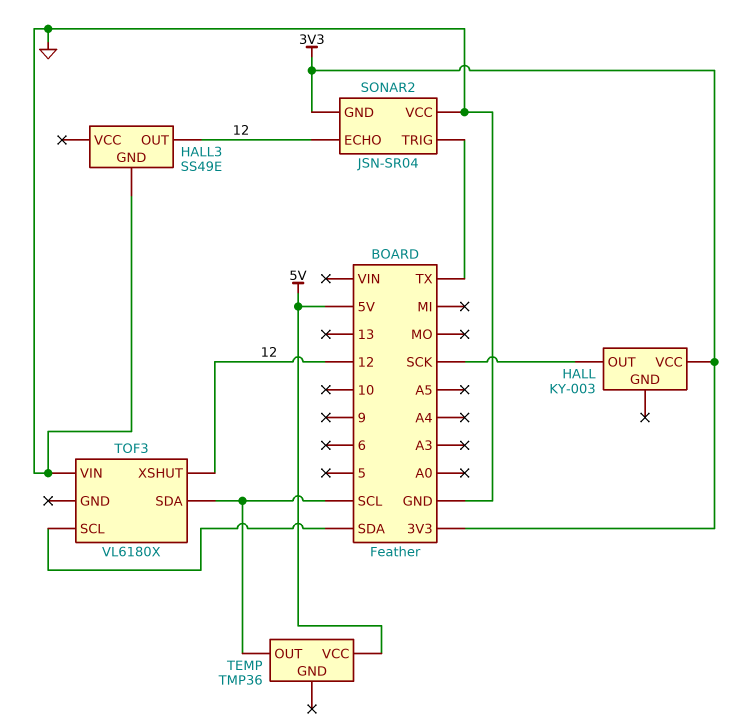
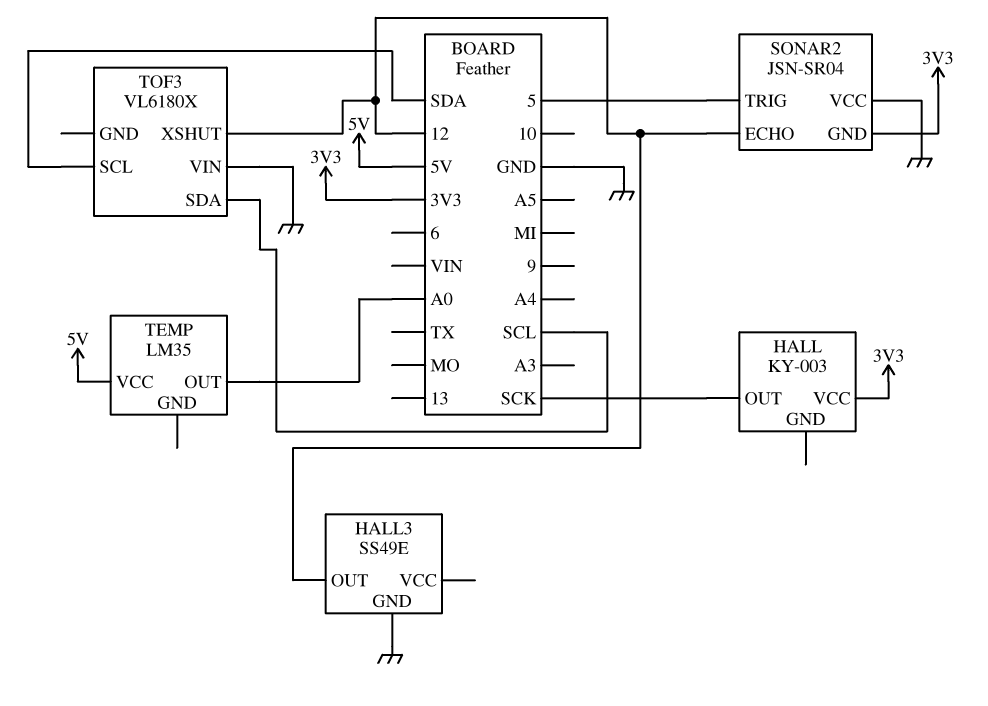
SONAR2 pin TRIG: TX -> 5
TEMP: TMP36 -> LM35
TEMP pin OUT: SCL -> A0

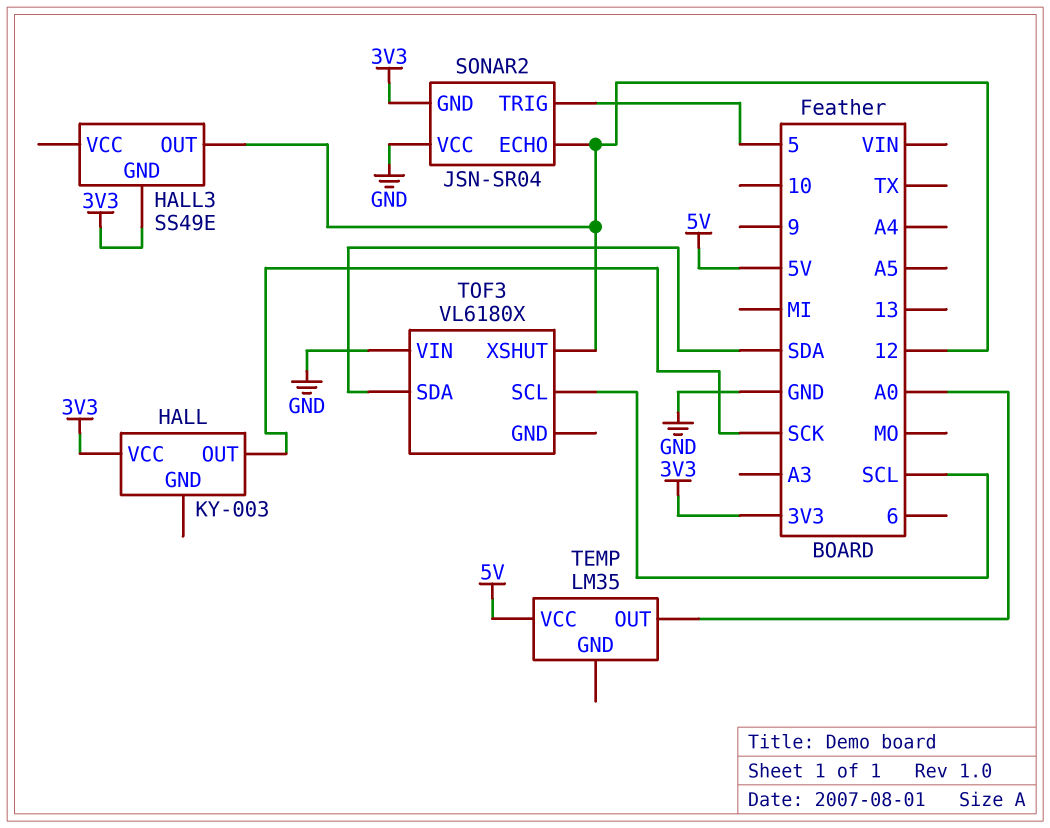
HALL3 pin GND: GND -> 3V3
TOF3 pin SCL: SDA -> SCL
TOF3 pin SDA: SCL -> SDA

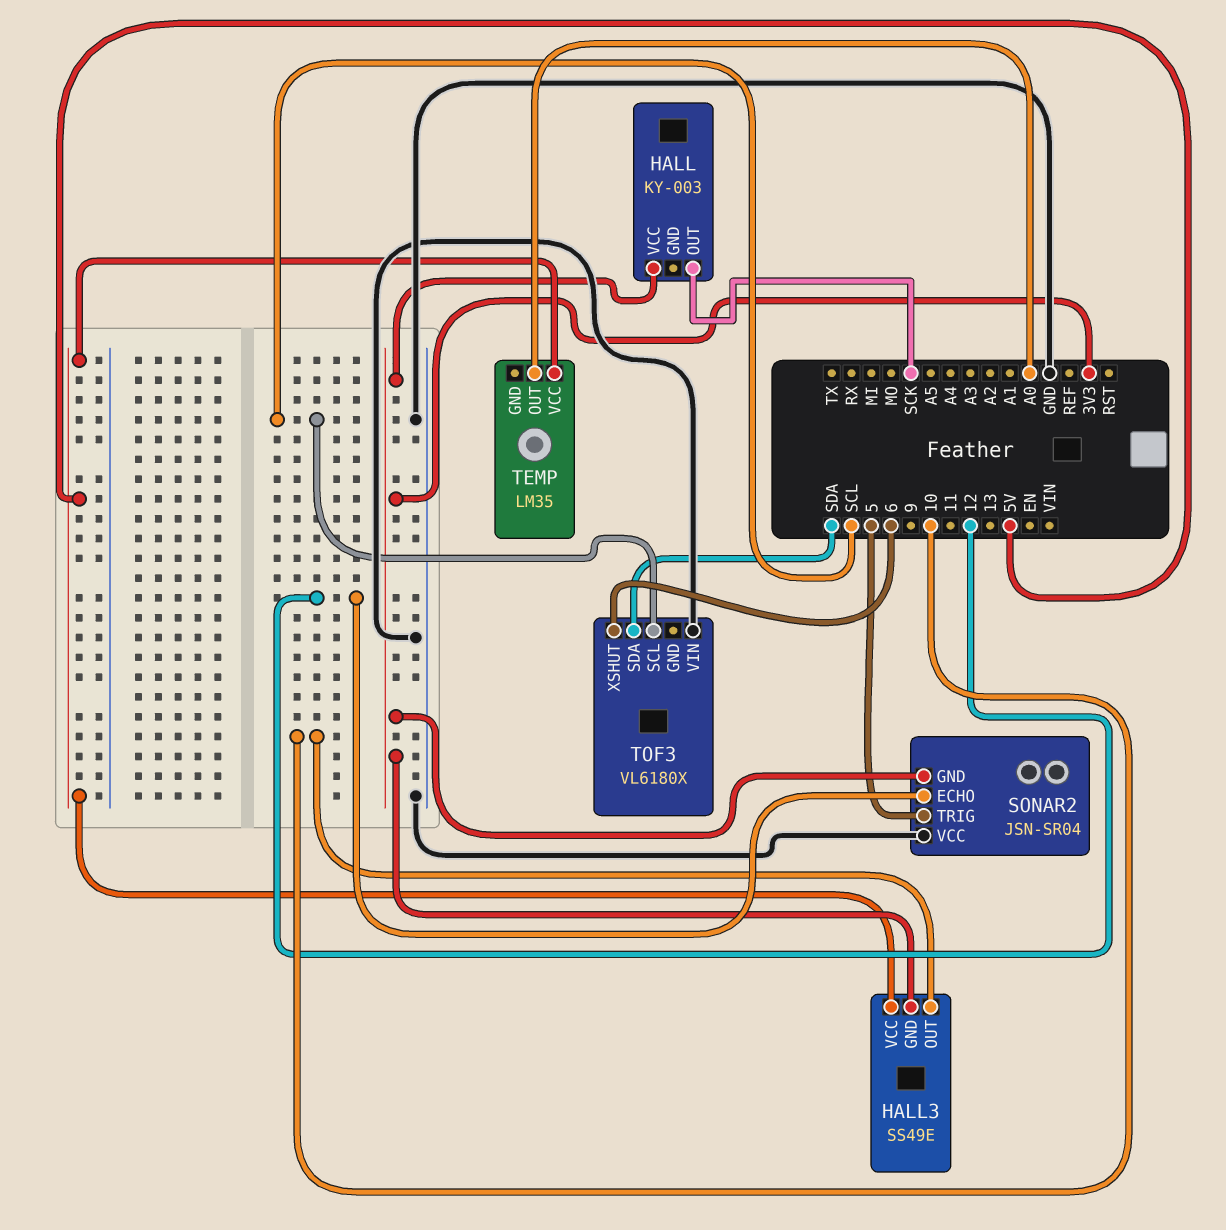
HALL3 pin OUT: 12 -> 10
HALL3 pin VCC: none -> 5V
TOF3 pin XSHUT: 12 -> 6

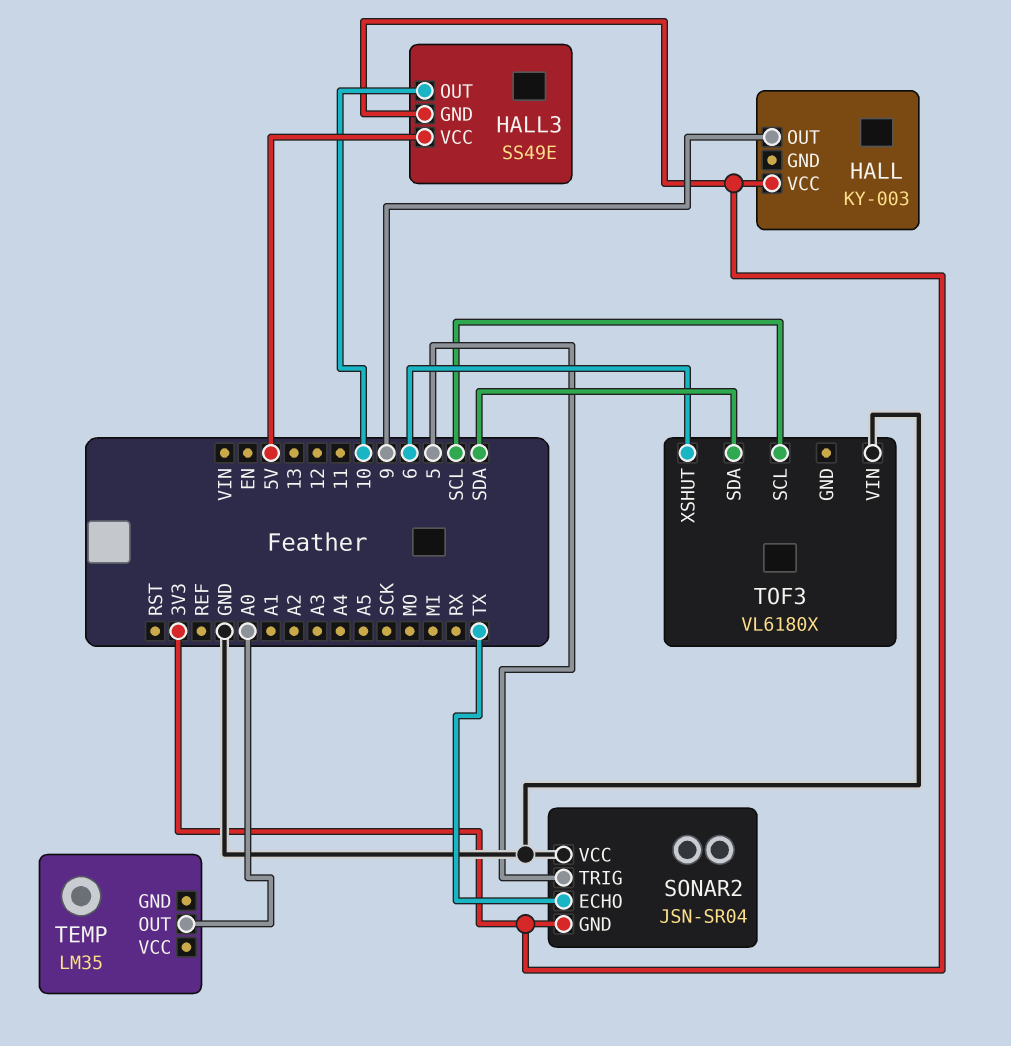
HALL pin OUT: SCK -> 9
SONAR2 pin ECHO: 12 -> TX
TEMP pin VCC: 5V -> none

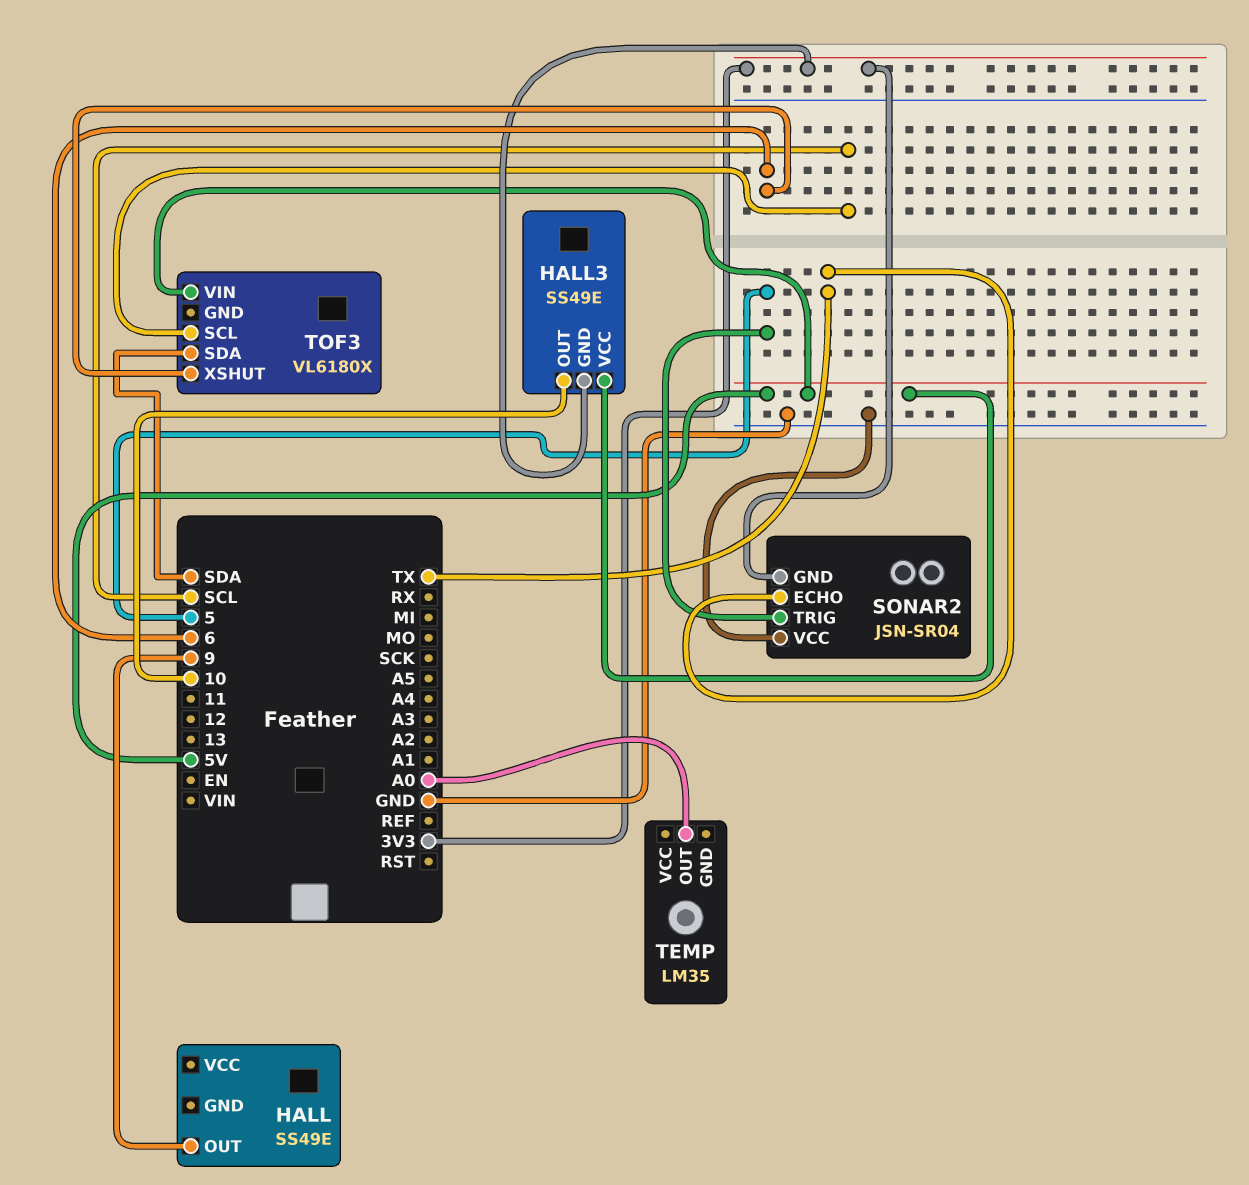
HALL: KY-003 -> SS49E
HALL pin VCC: 3V3 -> none
TOF3 pin VIN: GND -> 5V

